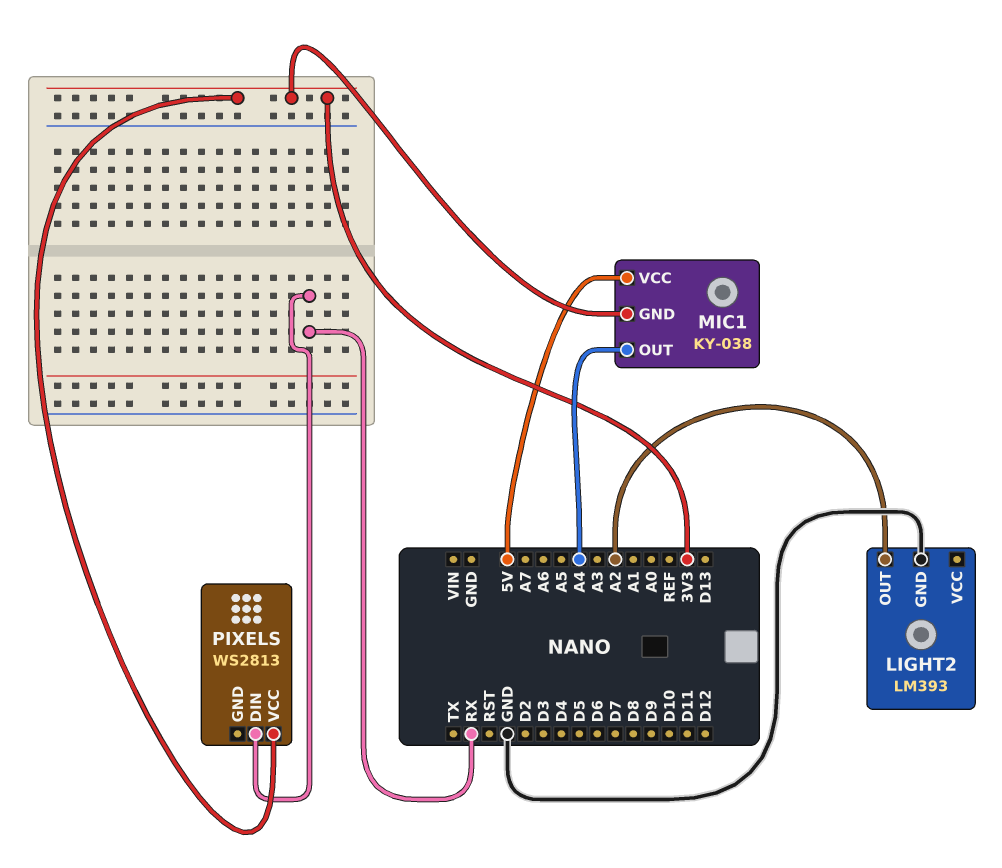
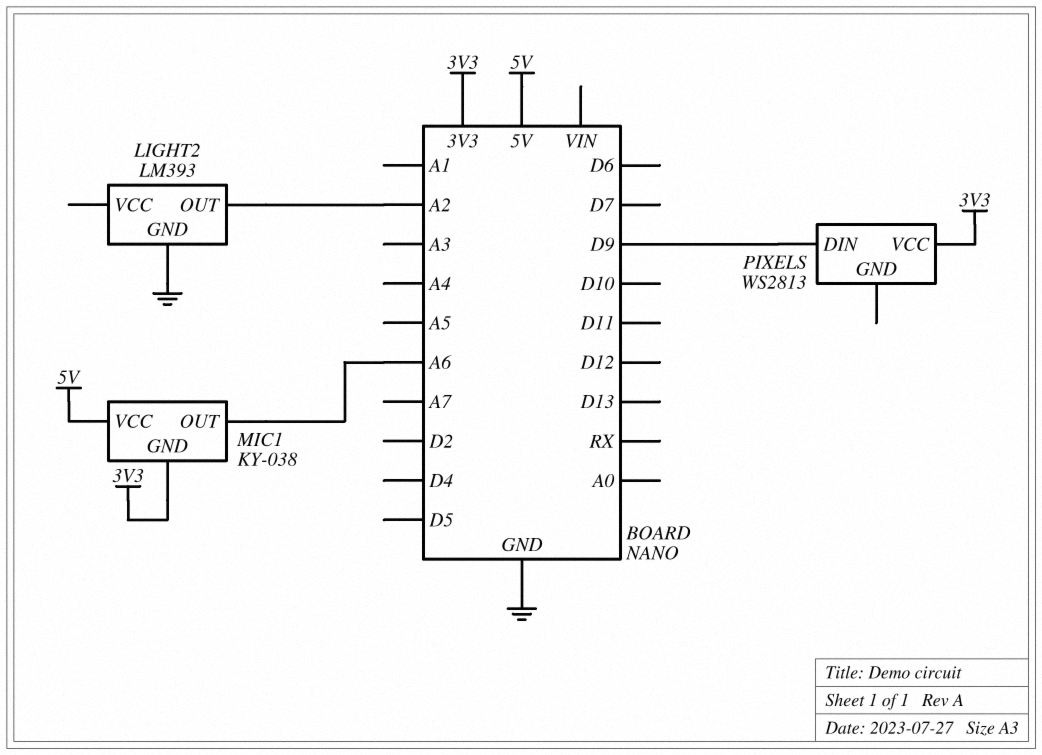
MIC1 pin OUT: A4 -> A6
PIXELS pin DIN: RX -> D9

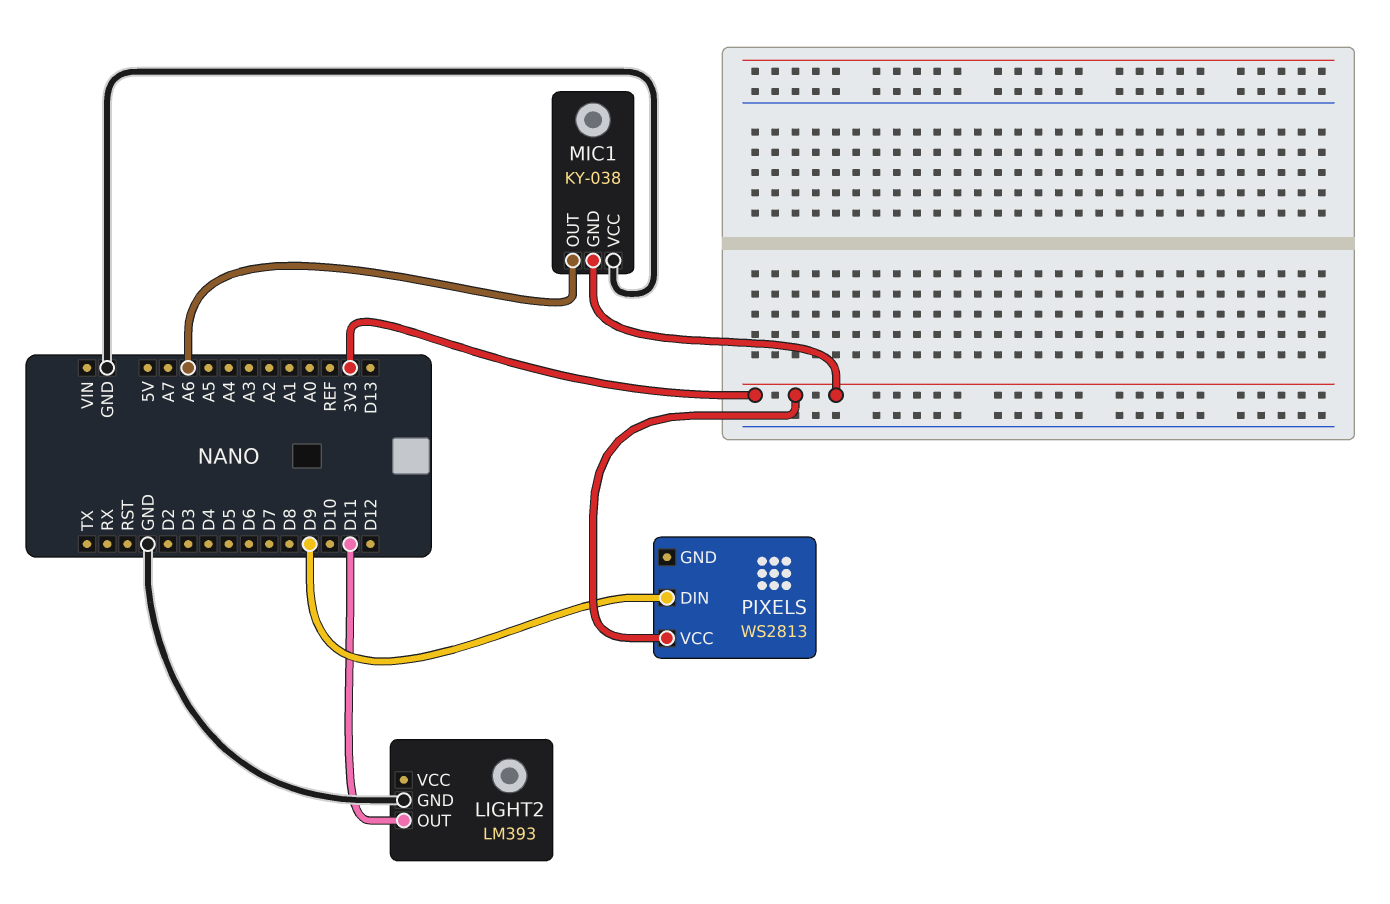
LIGHT2 pin OUT: A2 -> D11
MIC1 pin VCC: 5V -> GND

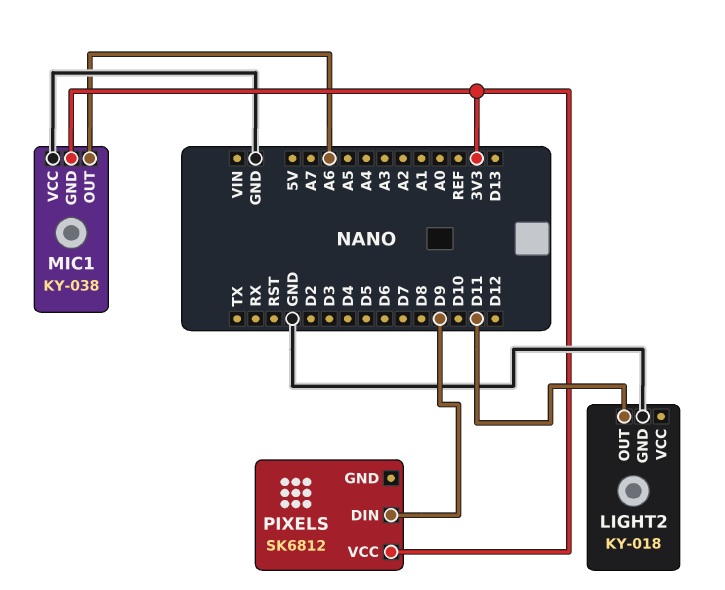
LIGHT2: LM393 -> KY-018
PIXELS: WS2813 -> SK6812

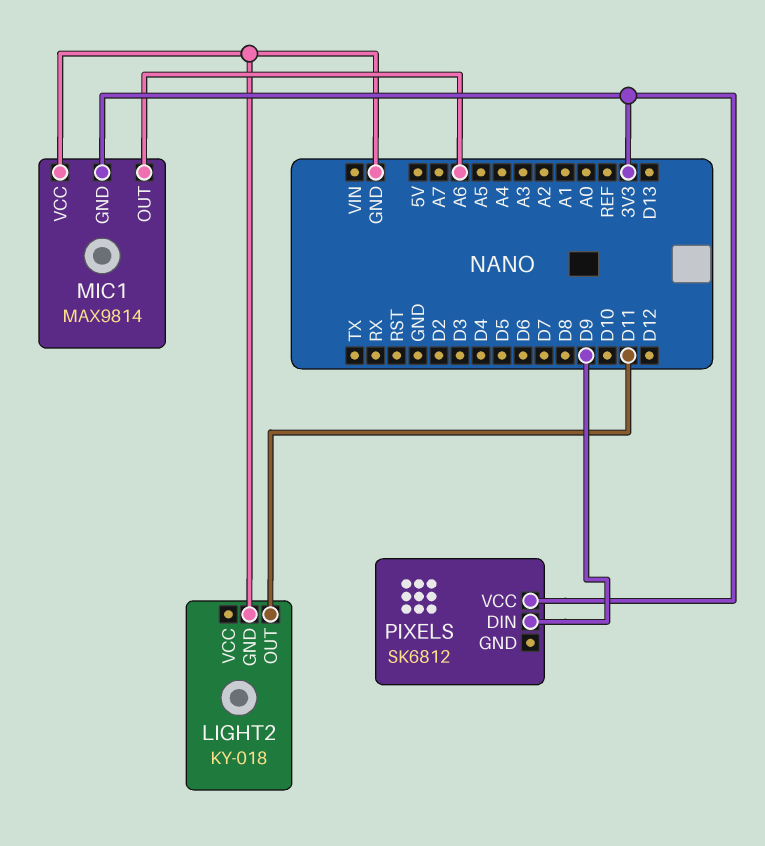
MIC1: KY-038 -> MAX9814

